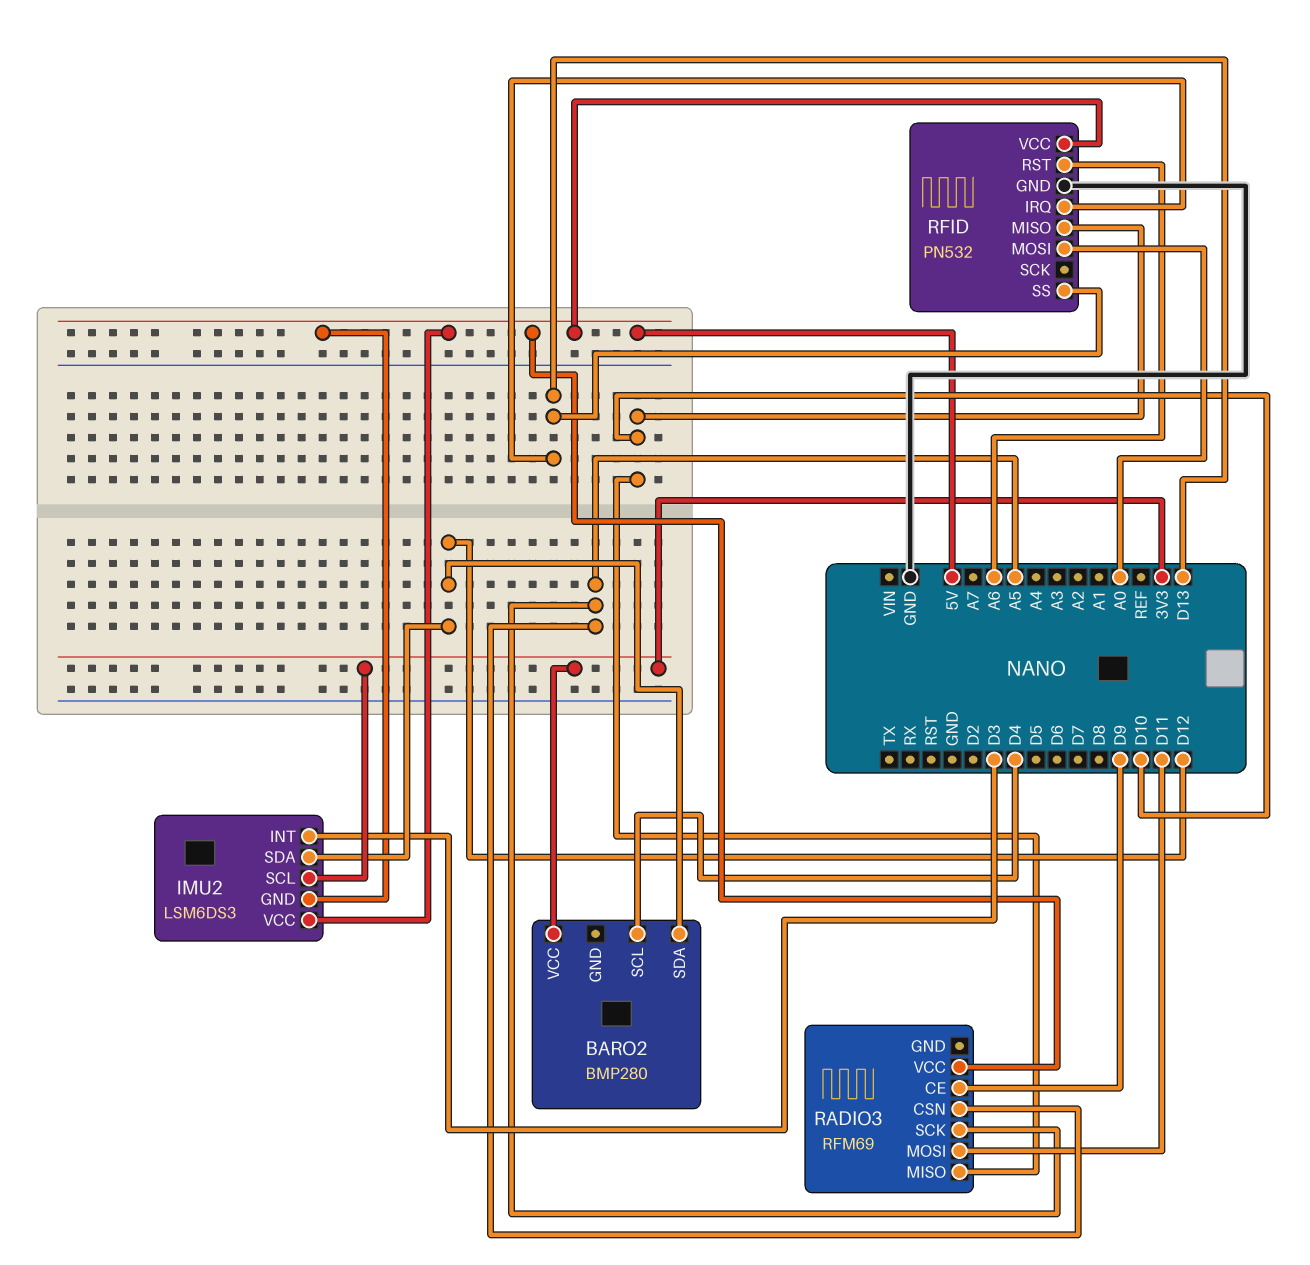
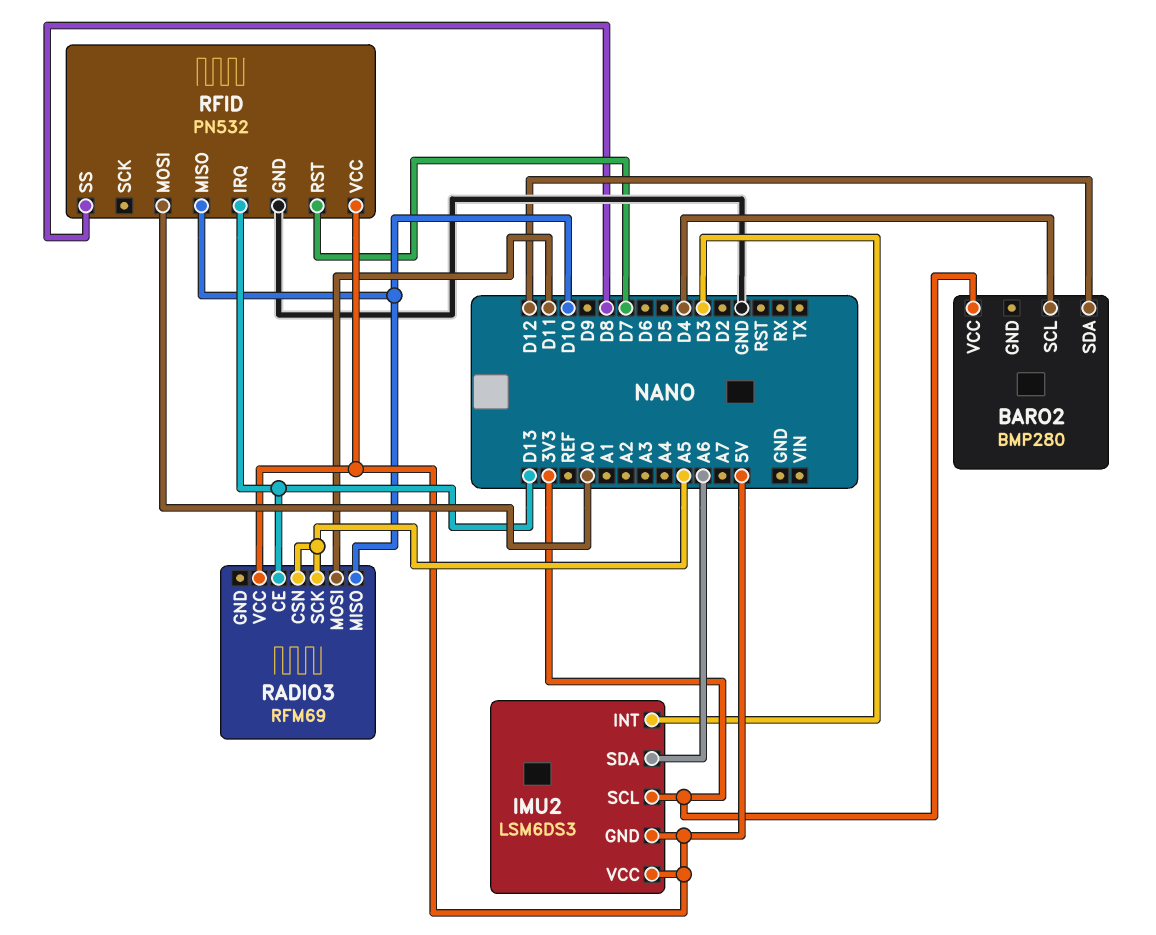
IMU2 pin SDA: D12 -> A6
RADIO3 pin CE: D9 -> D13
RFID pin RST: A6 -> D7
RFID pin SS: D13 -> D8

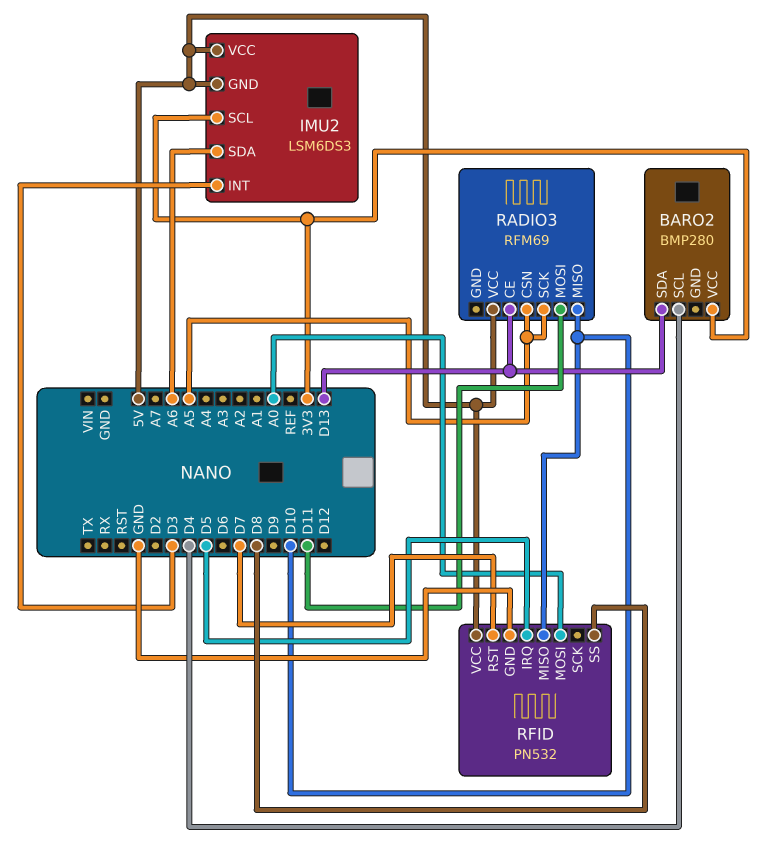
BARO2 pin SDA: D12 -> D13
RFID pin IRQ: D13 -> D5

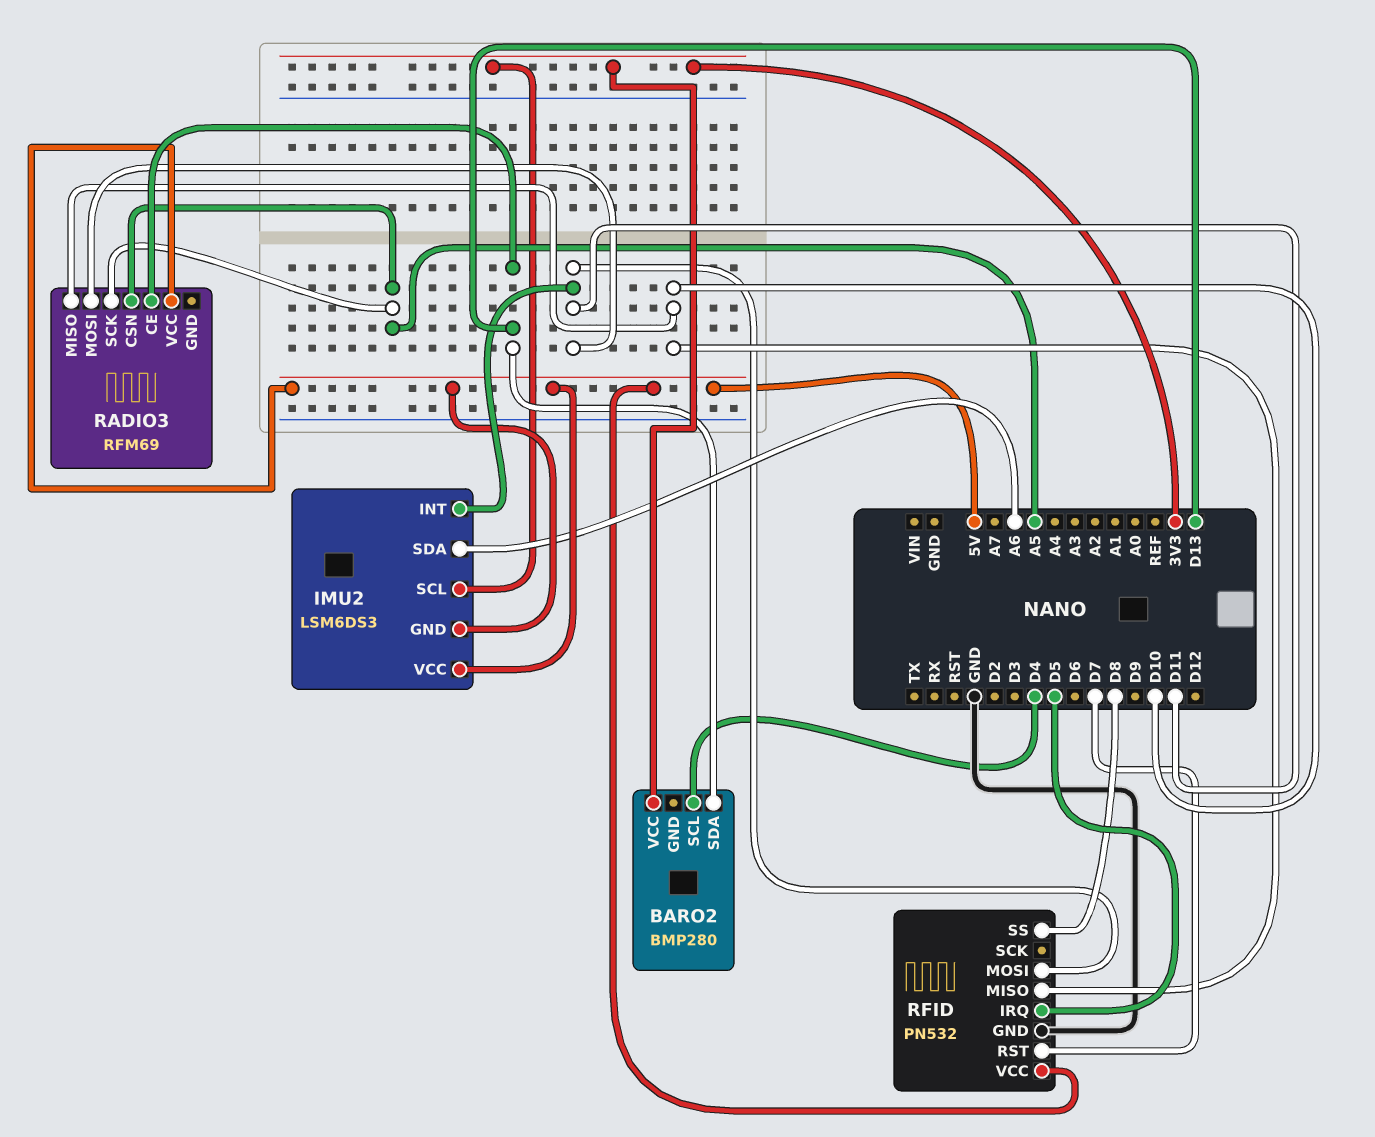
IMU2 pin INT: D3 -> D11
RFID pin MOSI: A0 -> D11

